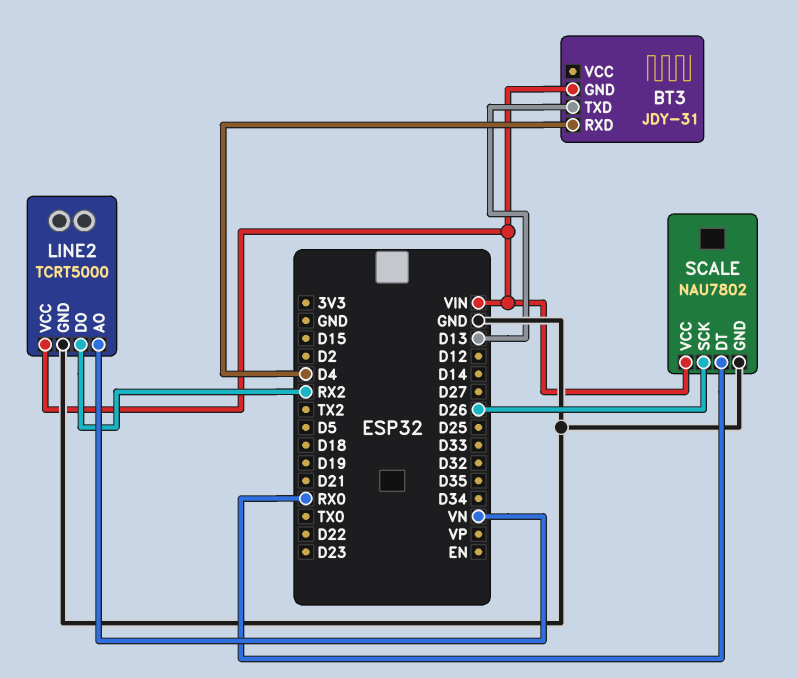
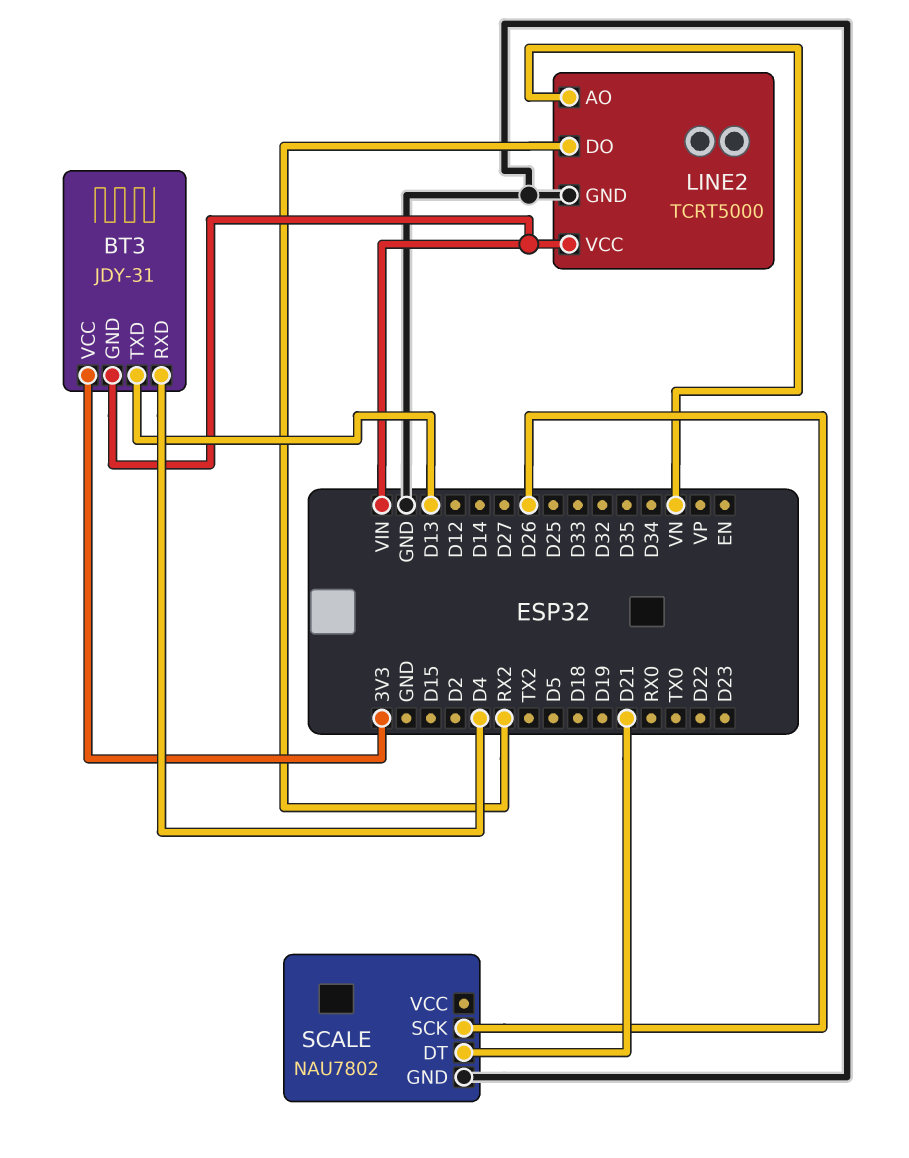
BT3 pin VCC: none -> 3V3
SCALE pin DT: RX0 -> D21
SCALE pin VCC: VIN -> none

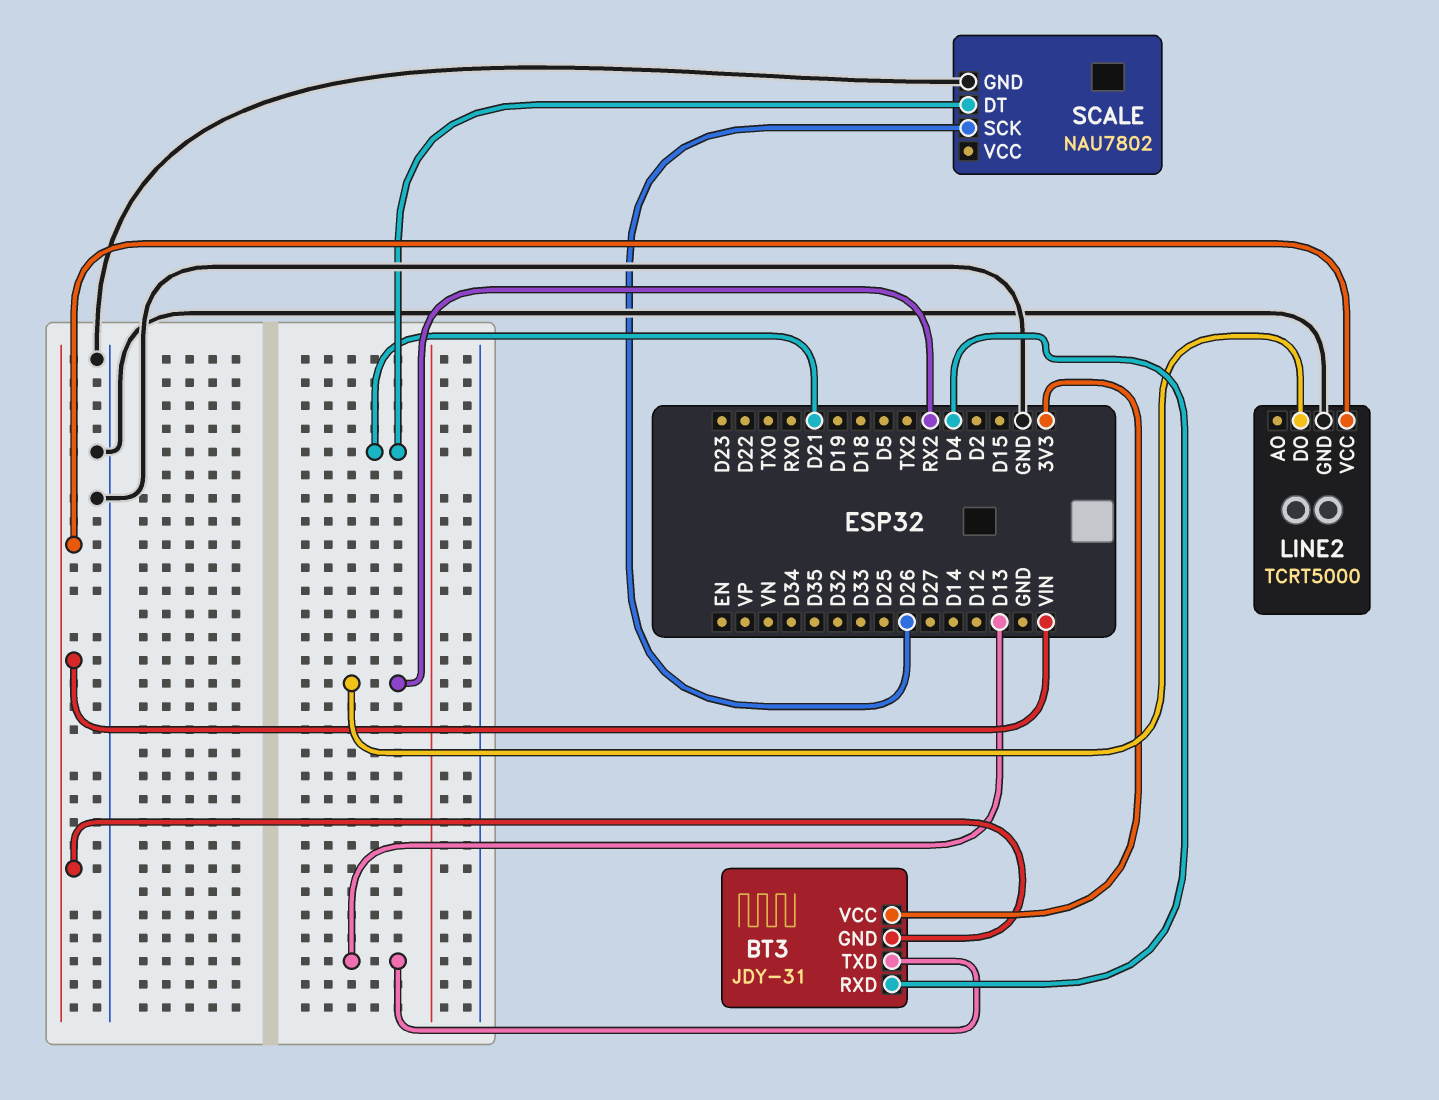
LINE2 pin AO: VN -> none

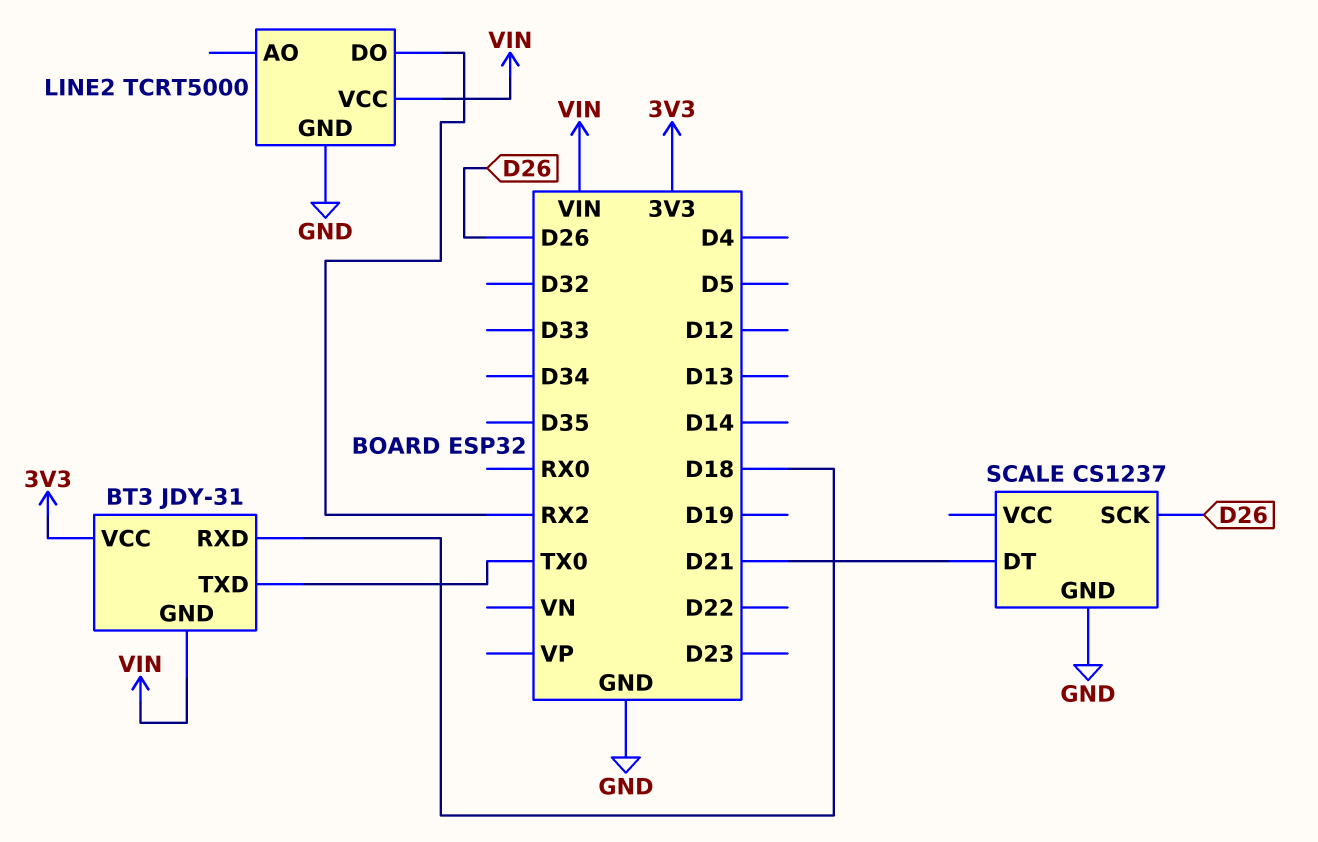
BT3 pin RXD: D4 -> D18
BT3 pin TXD: D13 -> TX0
SCALE: NAU7802 -> CS1237

